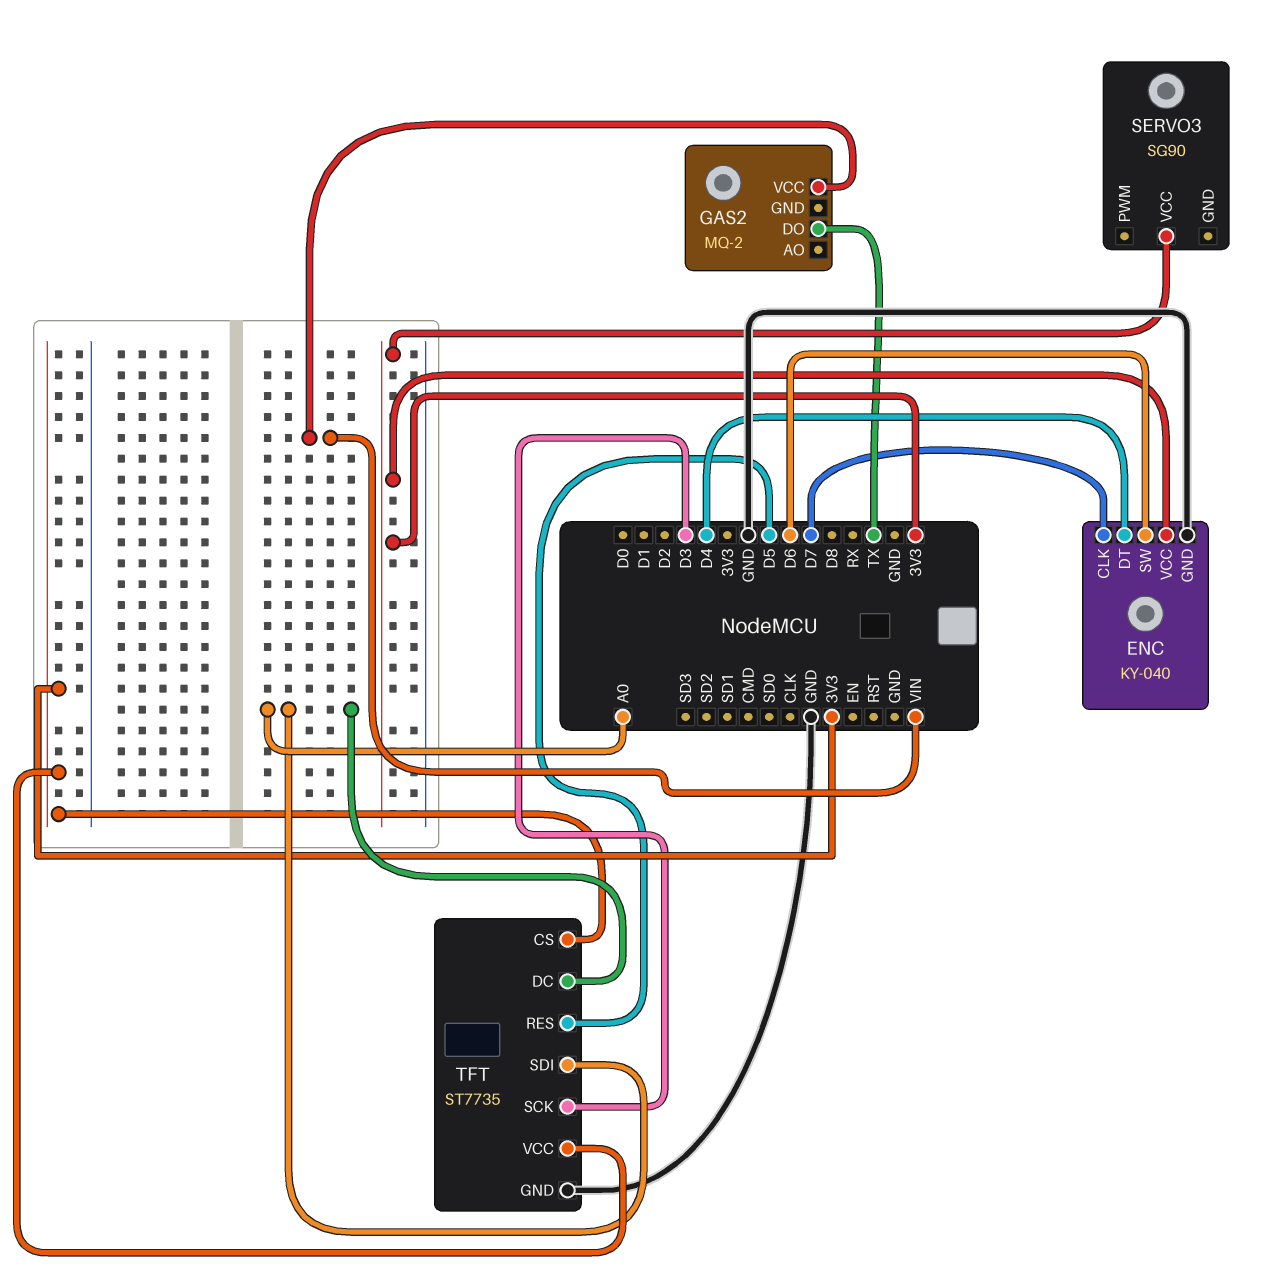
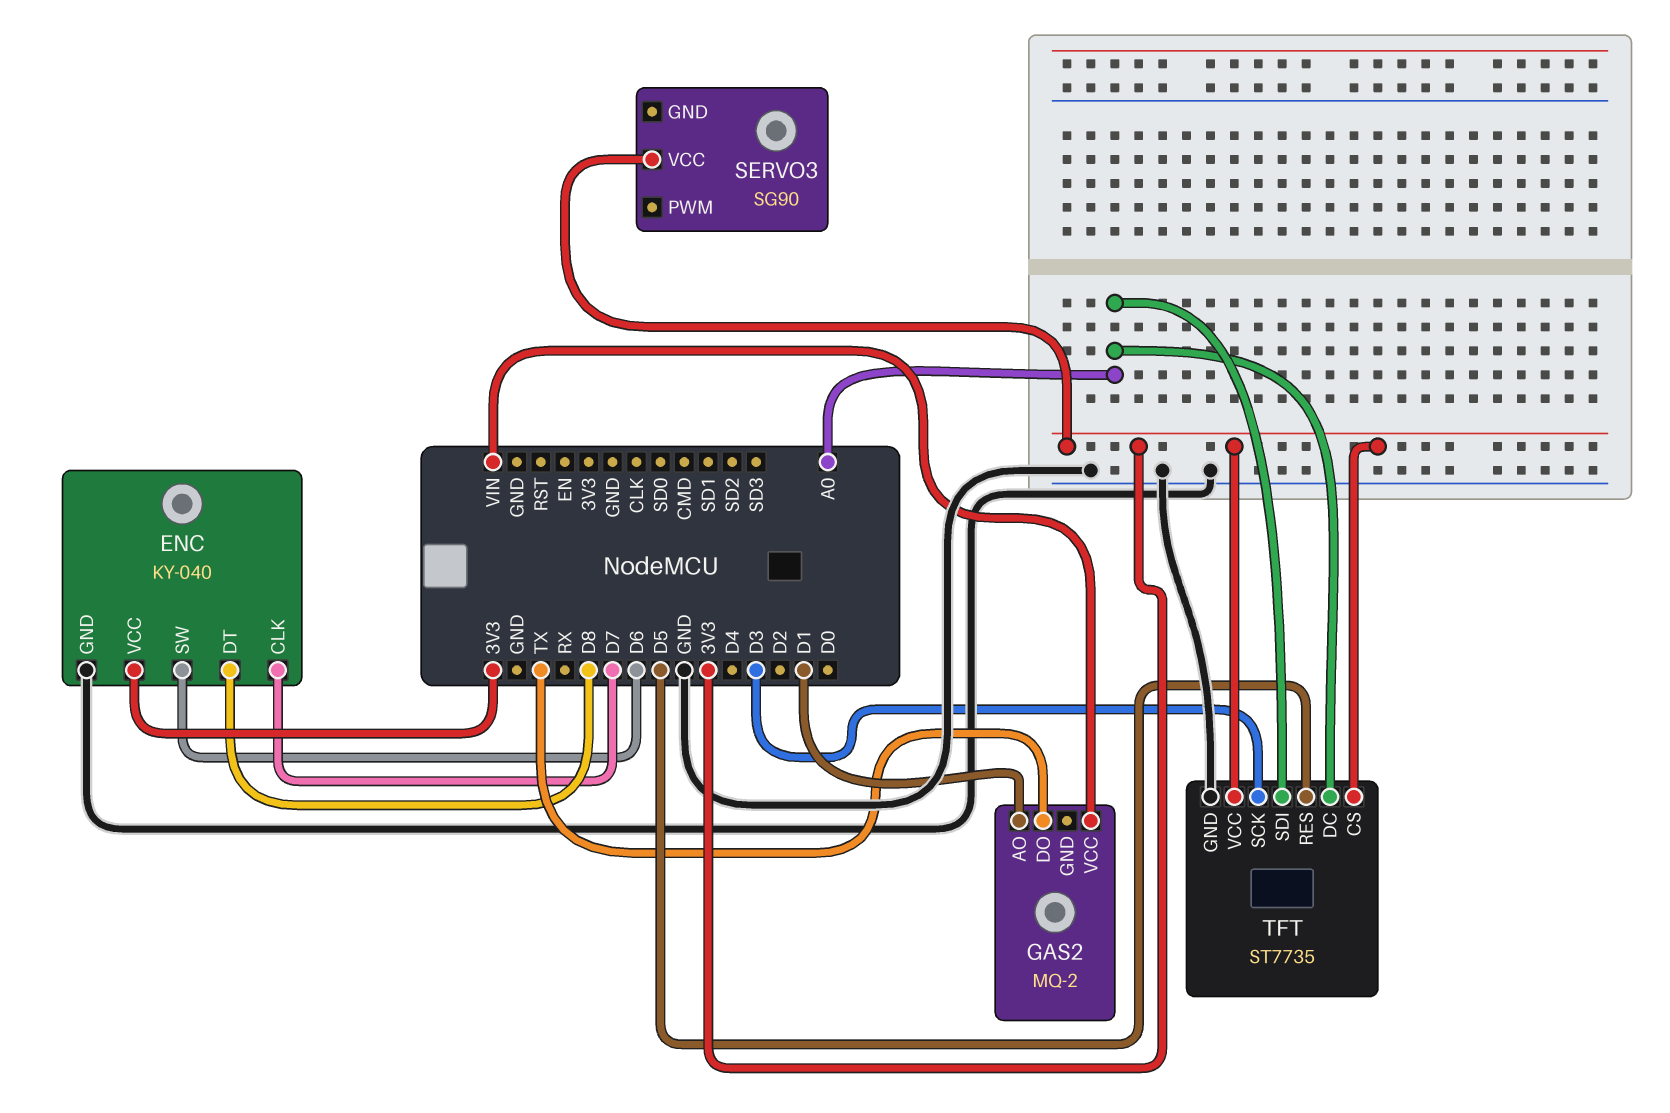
ENC pin DT: D4 -> D8
GAS2 pin AO: none -> D1

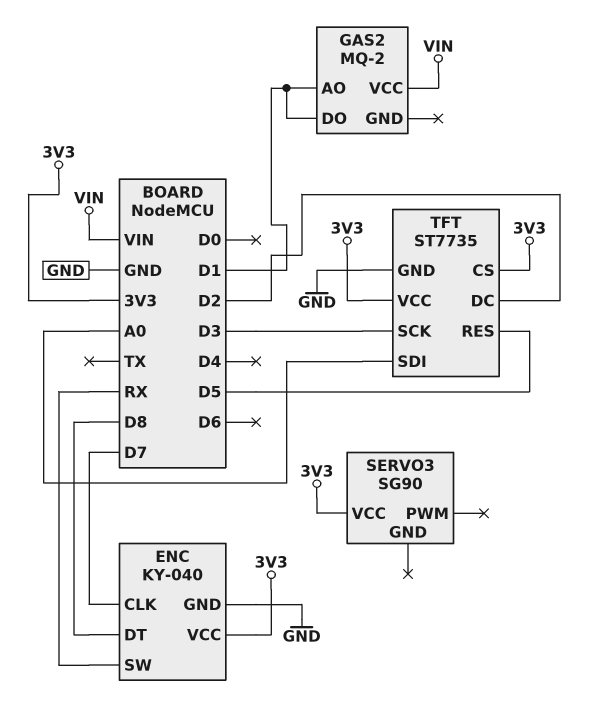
ENC pin SW: D6 -> RX
GAS2 pin DO: TX -> D1
TFT pin DC: A0 -> D2

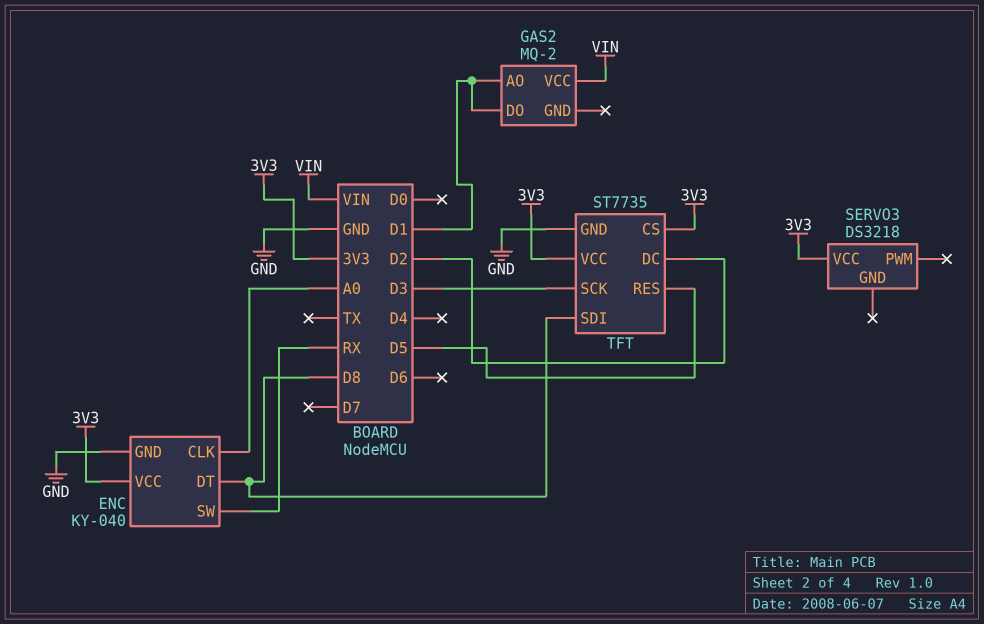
ENC pin CLK: D7 -> A0
SERVO3: SG90 -> DS3218
TFT pin SDI: A0 -> D8

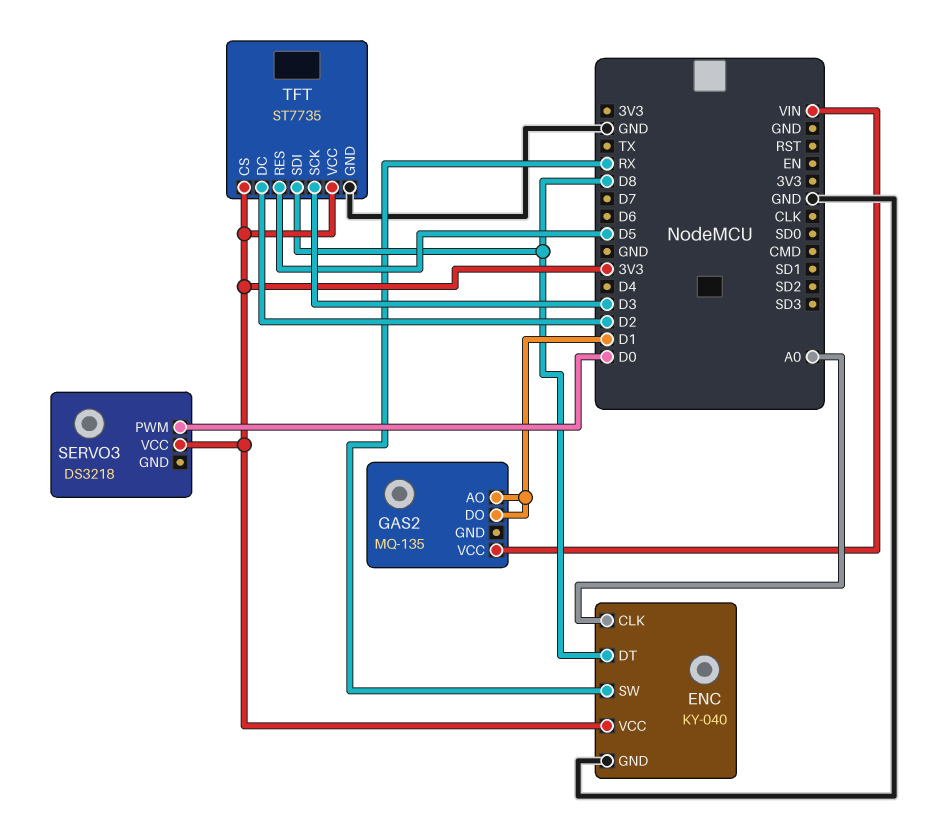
GAS2: MQ-2 -> MQ-135
SERVO3 pin PWM: none -> D0

